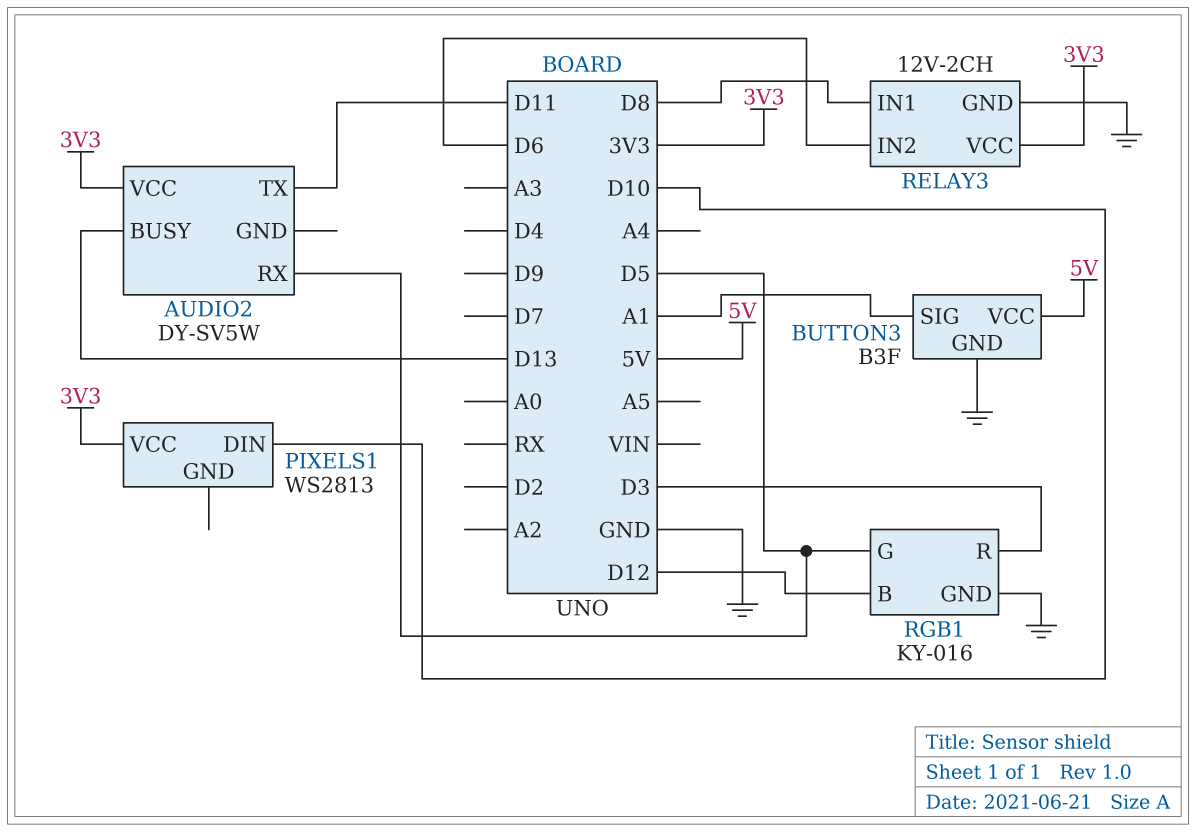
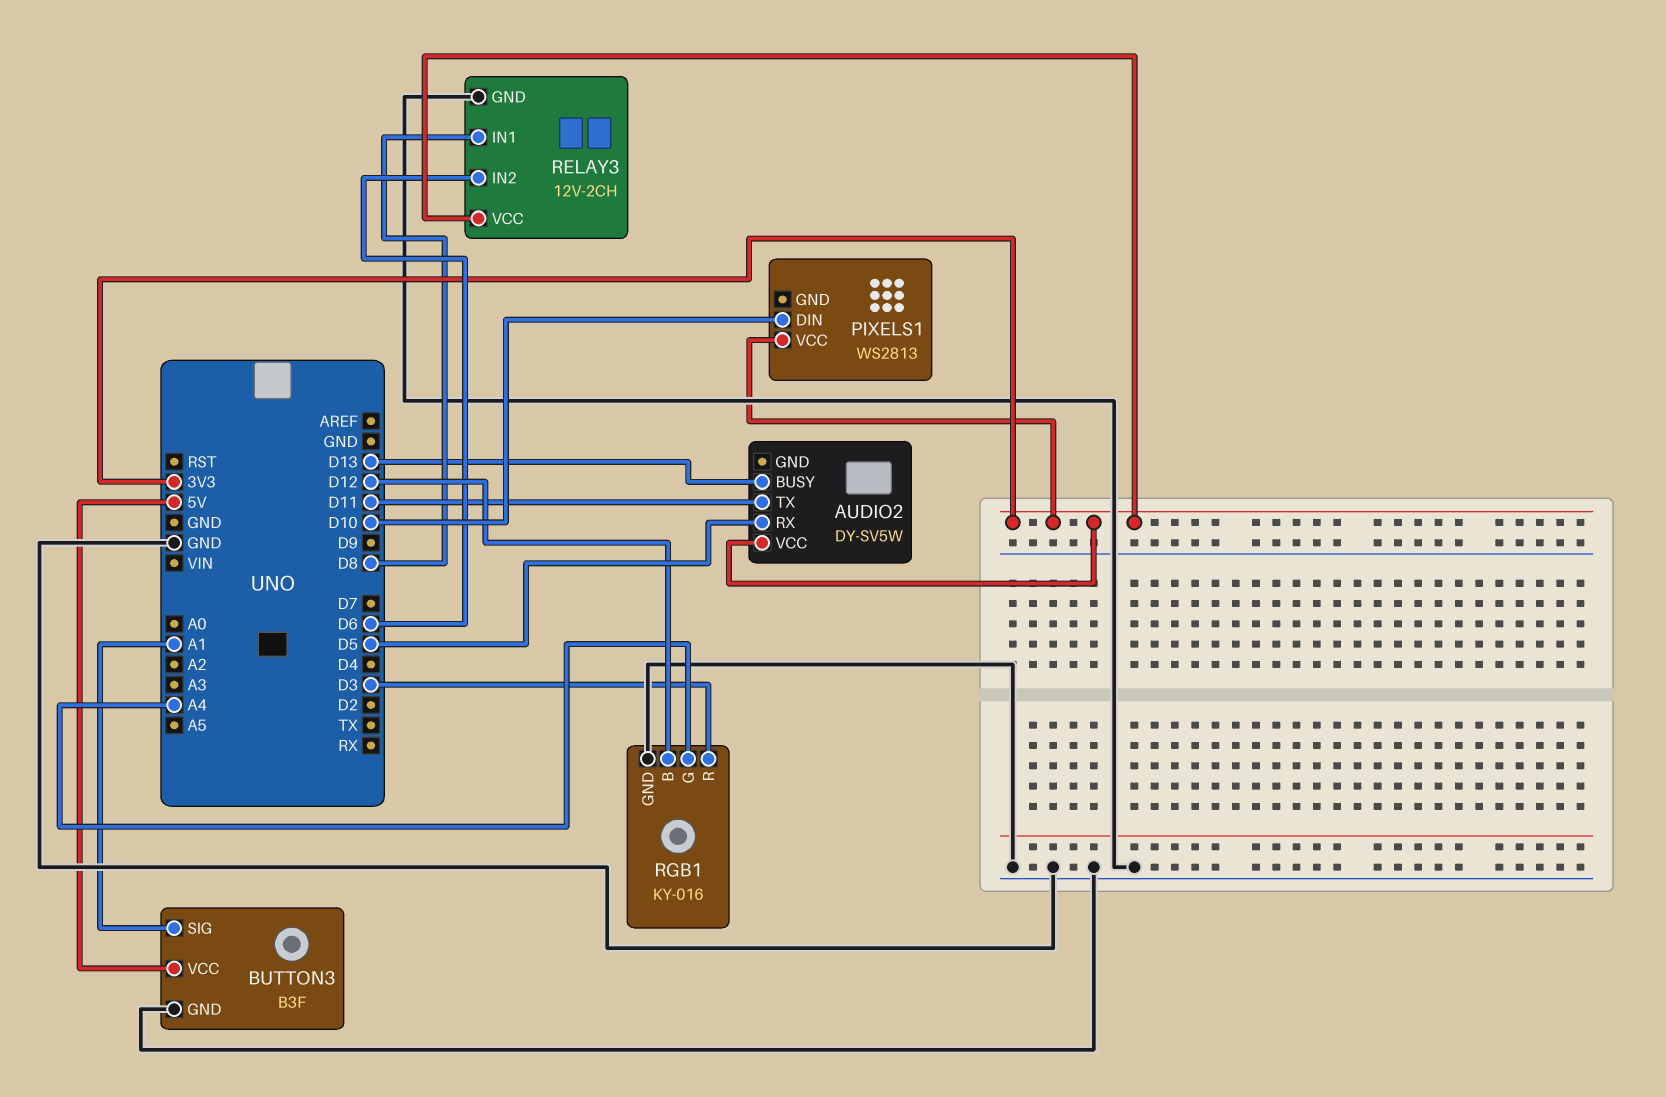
RGB1 pin G: D5 -> A4

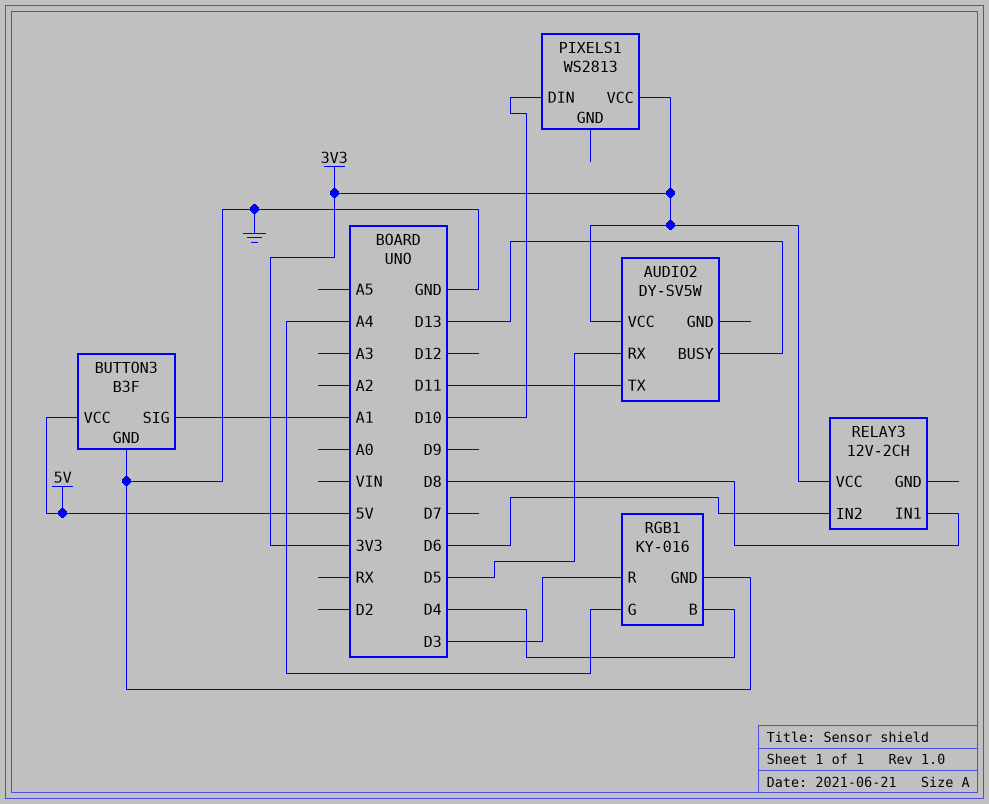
RELAY3 pin GND: GND -> none
RGB1 pin B: D12 -> D4

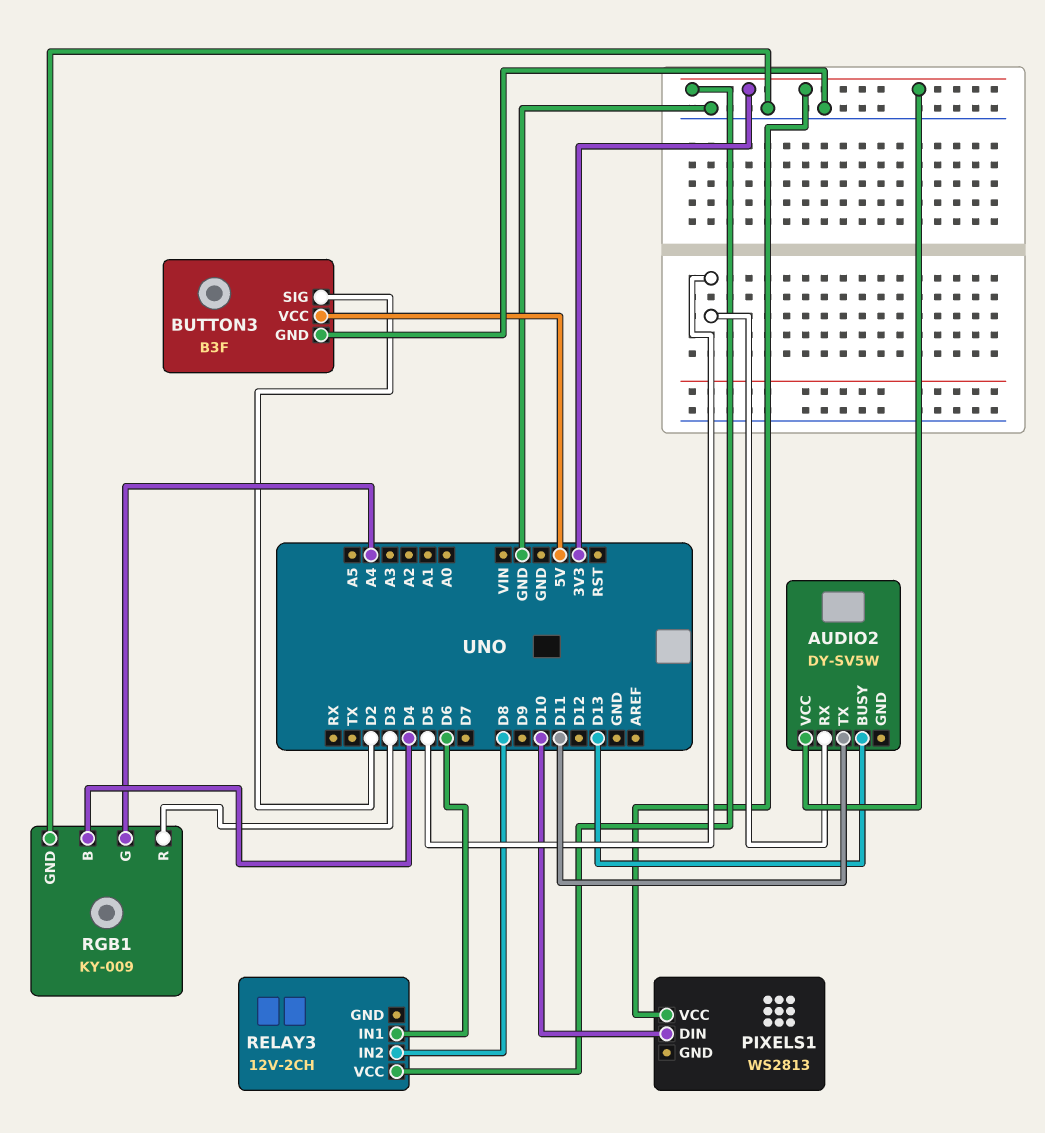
BUTTON3 pin SIG: A1 -> D2
RELAY3 pin IN1: D8 -> D6
RELAY3 pin IN2: D6 -> D8
RGB1: KY-016 -> KY-009

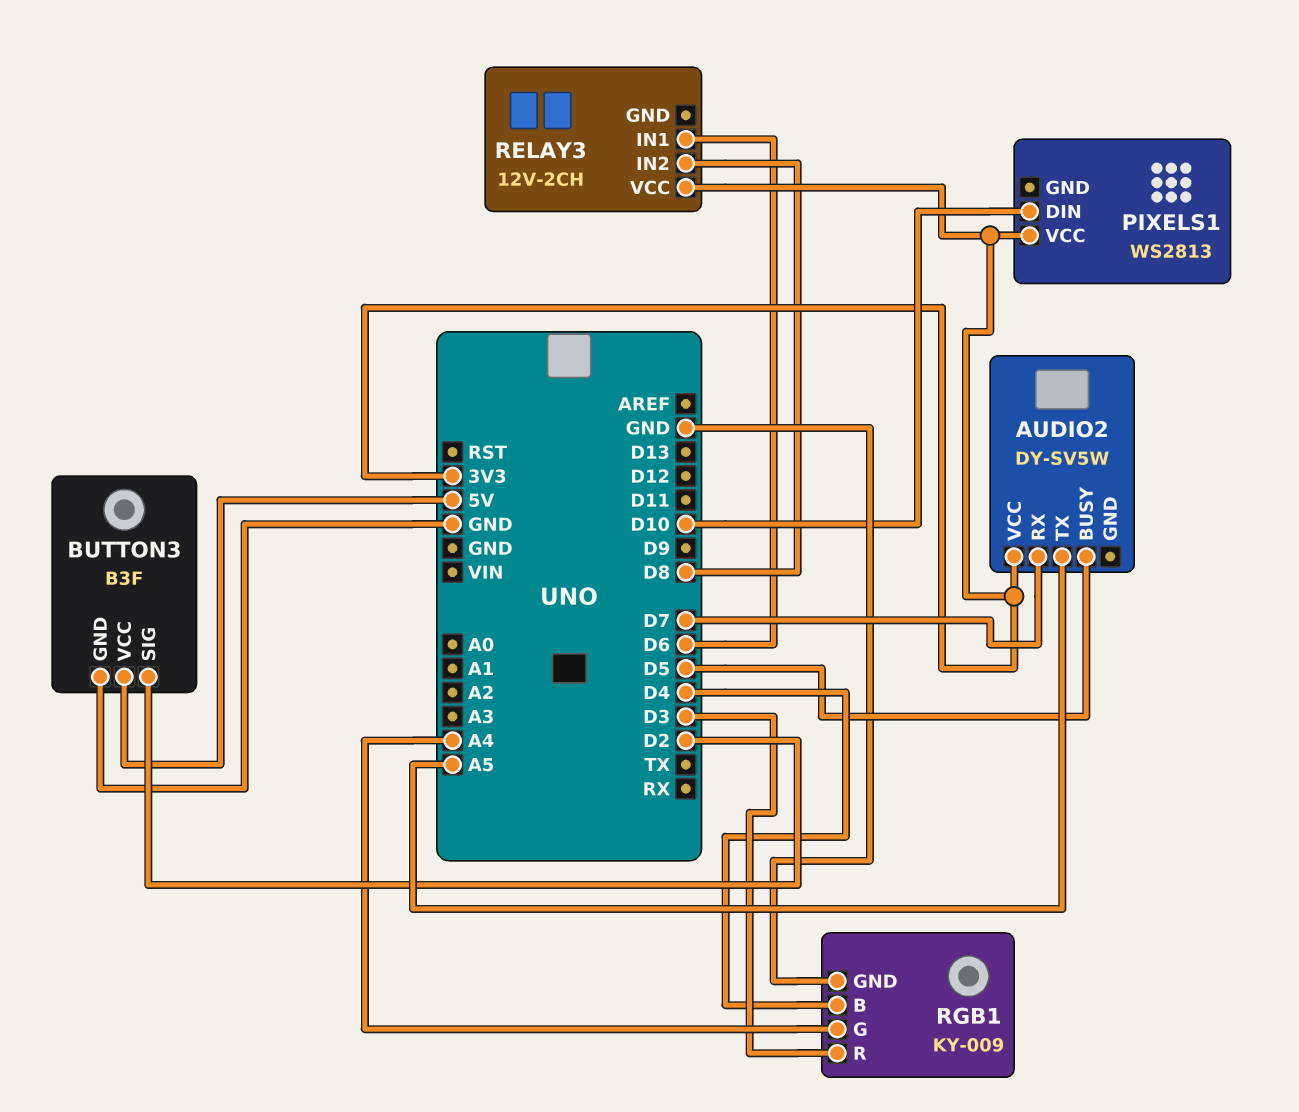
AUDIO2 pin BUSY: D13 -> D5
AUDIO2 pin RX: D5 -> D7
AUDIO2 pin TX: D11 -> A5

